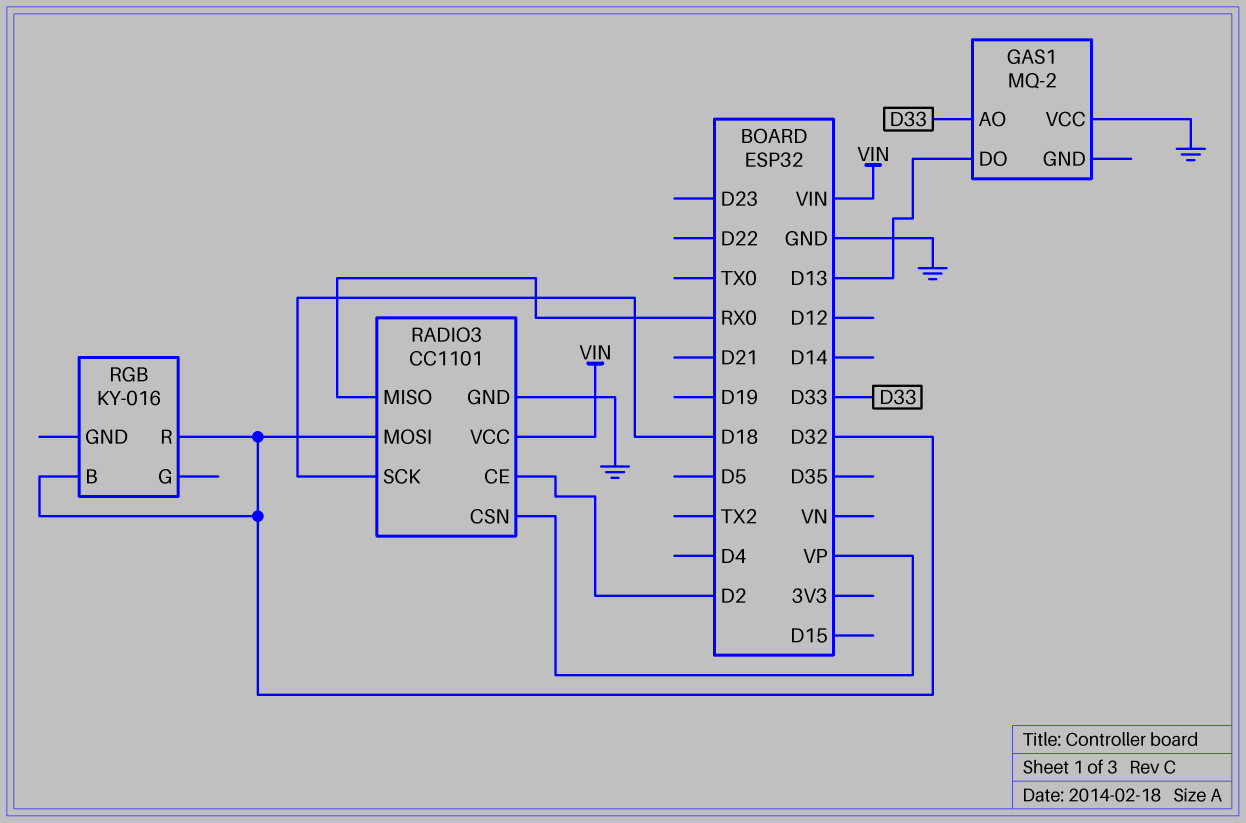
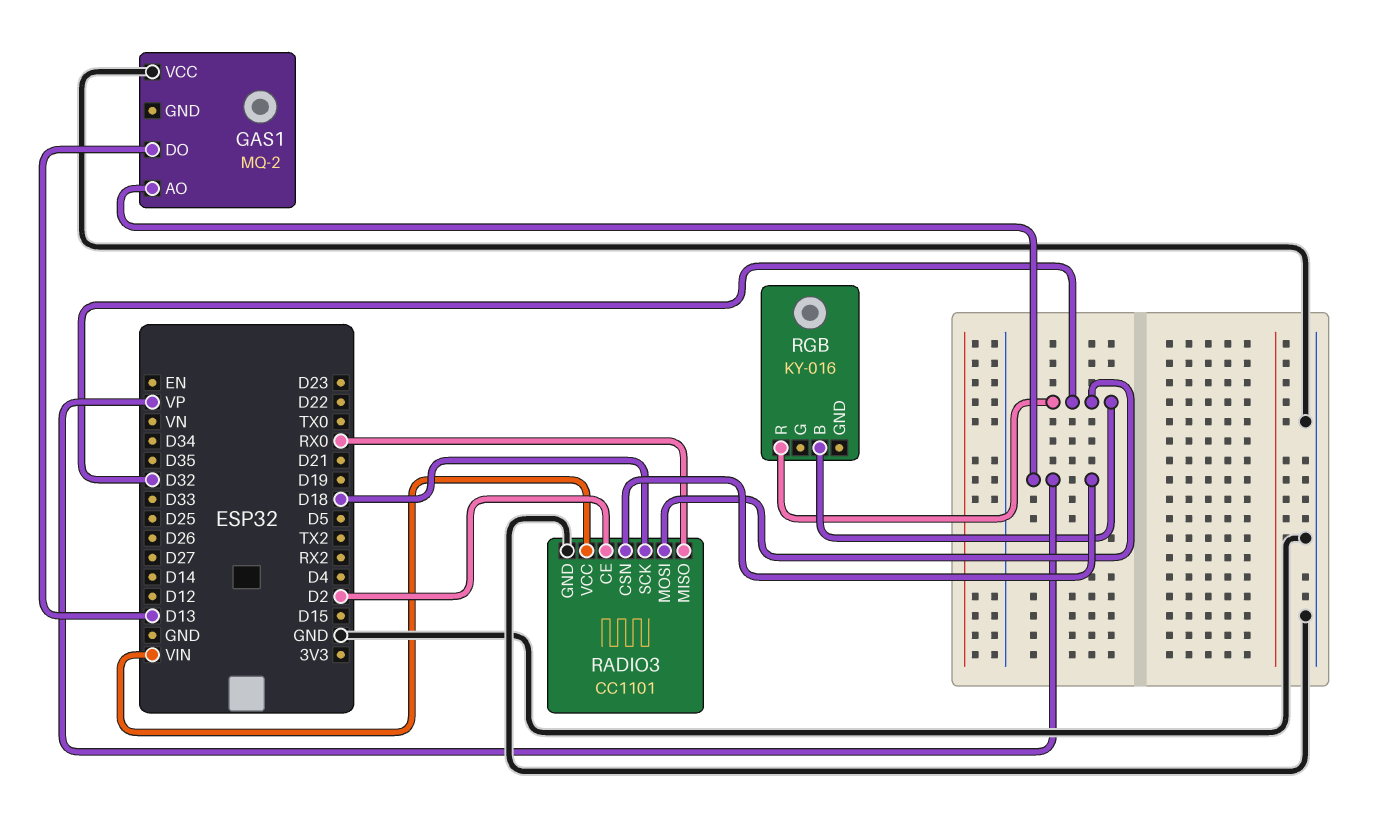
GAS1 pin AO: D33 -> VP

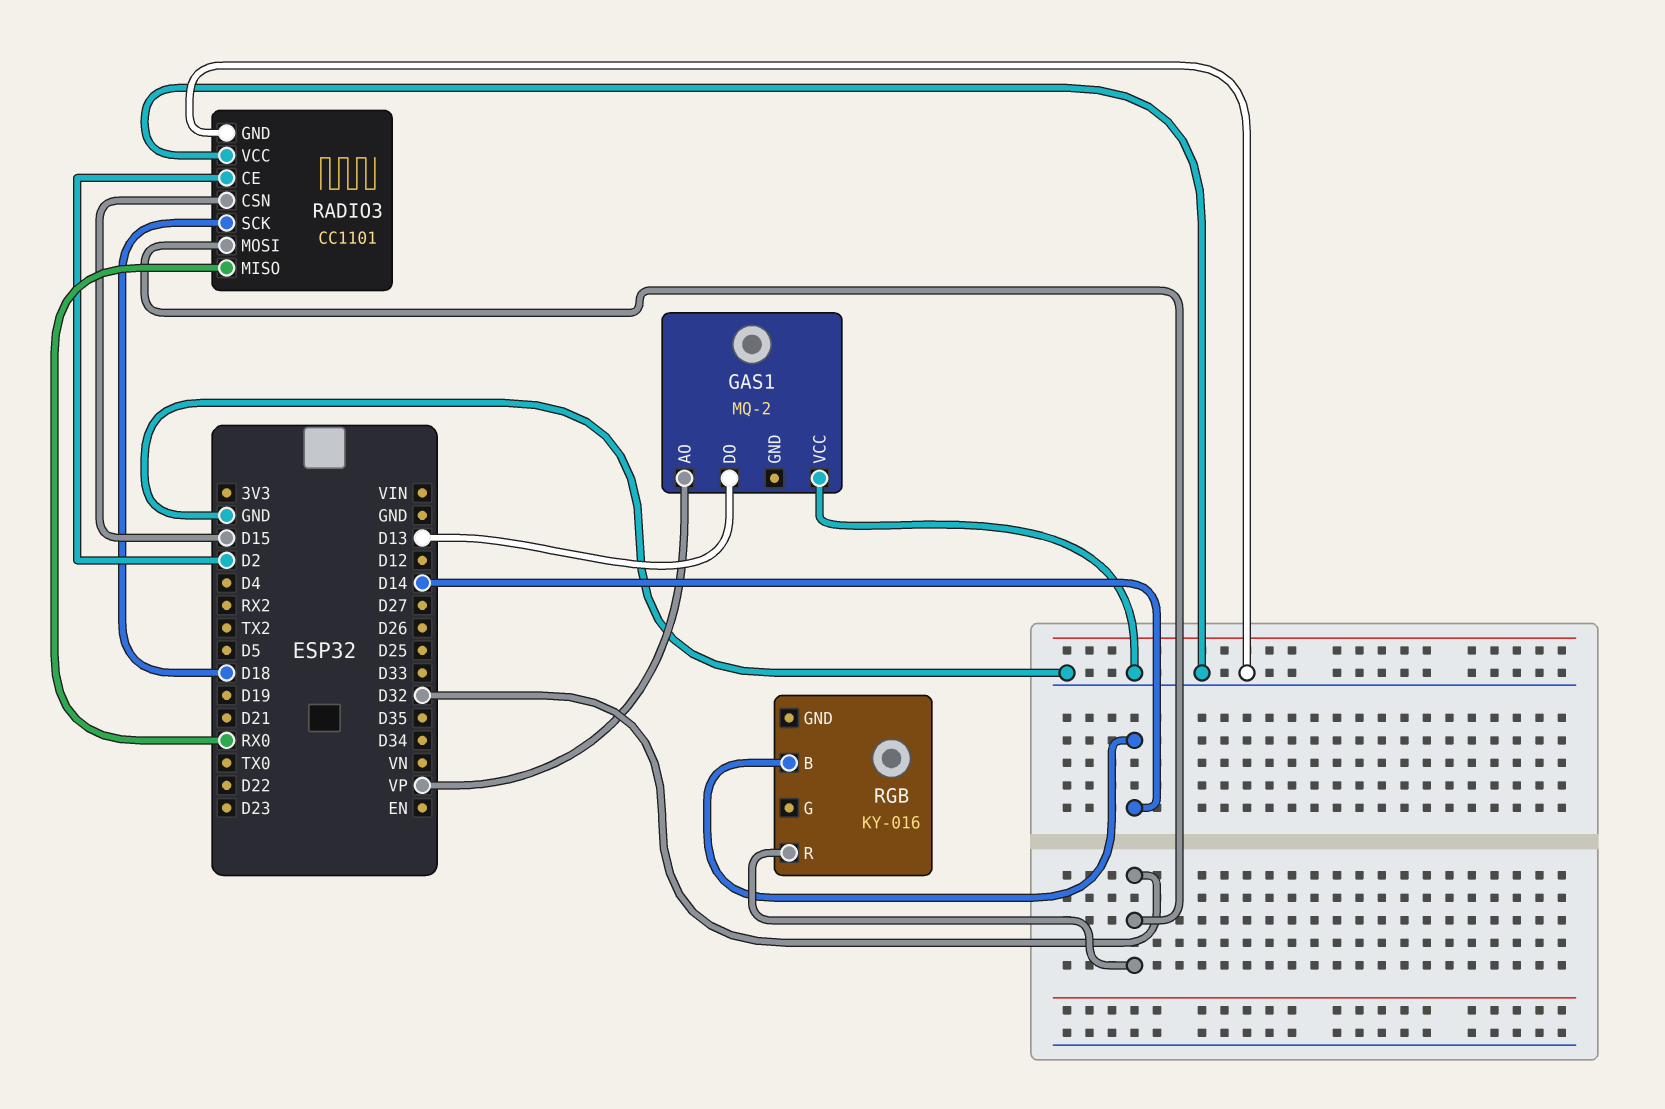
RADIO3 pin CSN: VP -> D15
RADIO3 pin VCC: VIN -> GND
RGB pin B: D32 -> D14

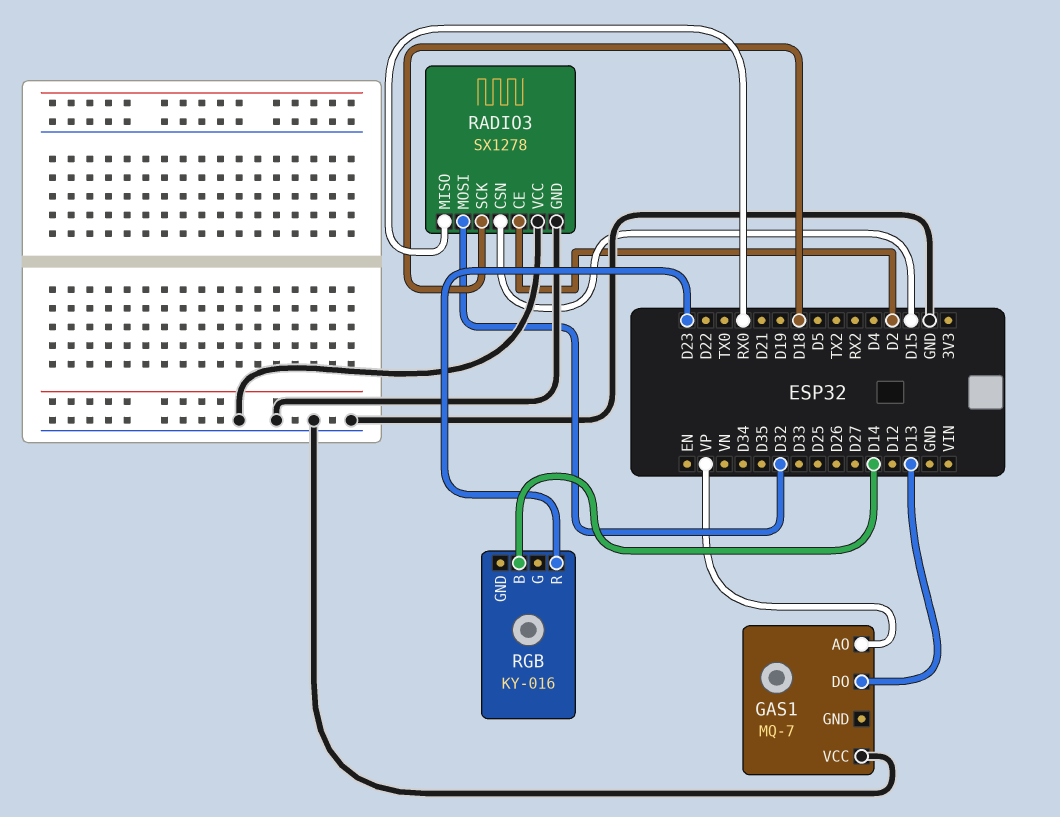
GAS1: MQ-2 -> MQ-7
RADIO3: CC1101 -> SX1278
RGB pin R: D32 -> D23

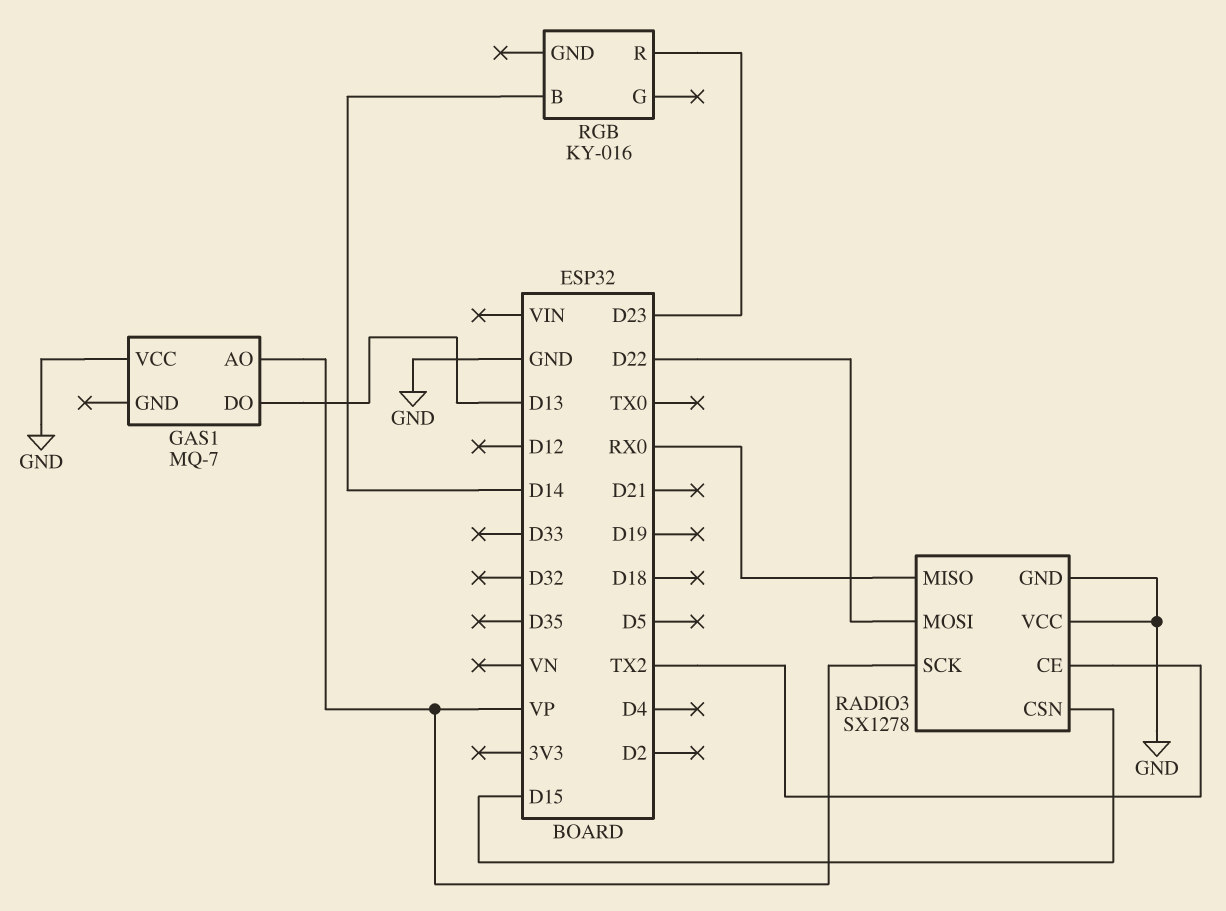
RADIO3 pin CE: D2 -> TX2
RADIO3 pin MOSI: D32 -> D22
RADIO3 pin SCK: D18 -> VP

